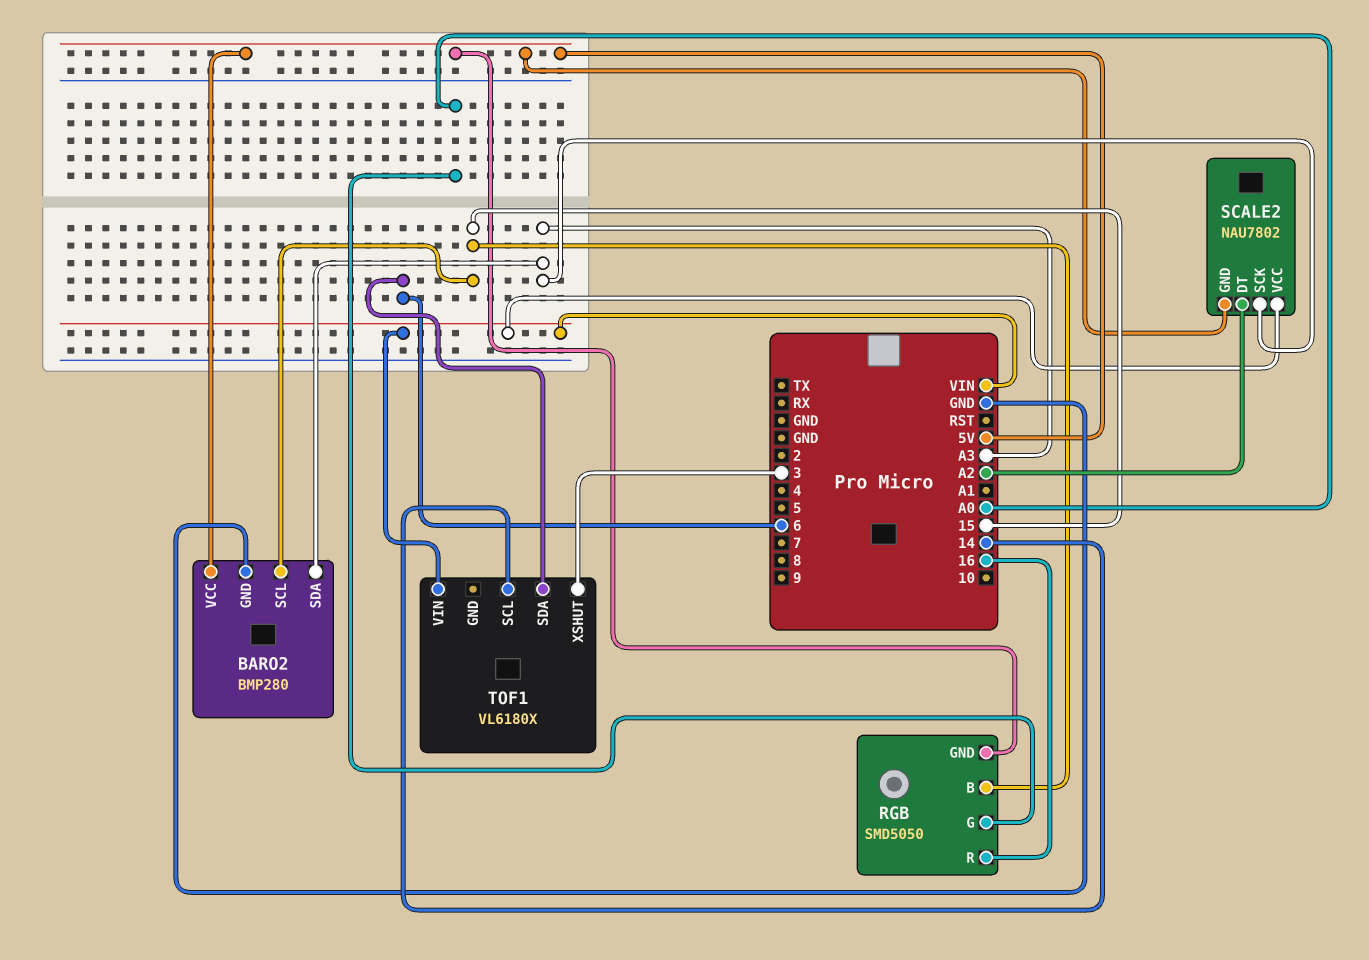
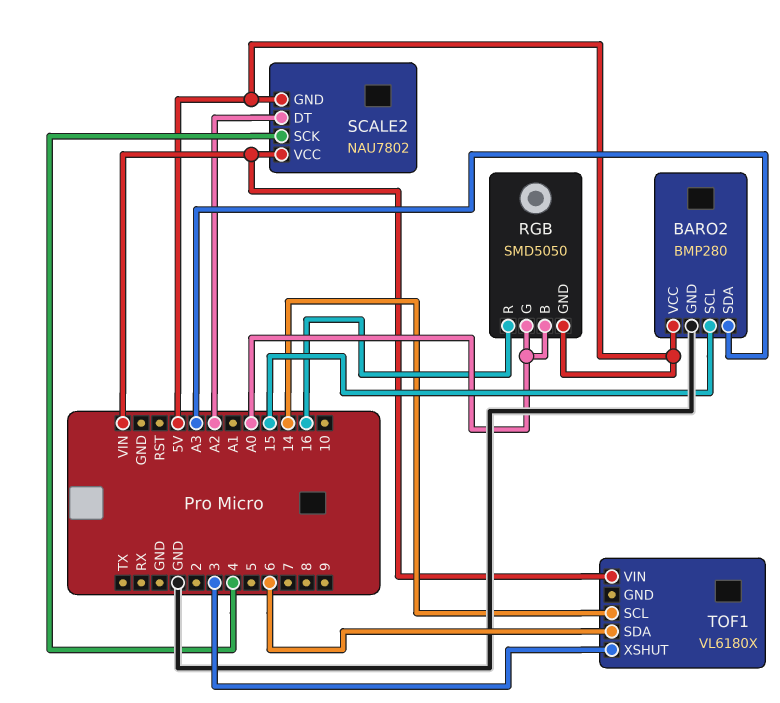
RGB pin B: 15 -> A0
SCALE2 pin SCK: A3 -> 4

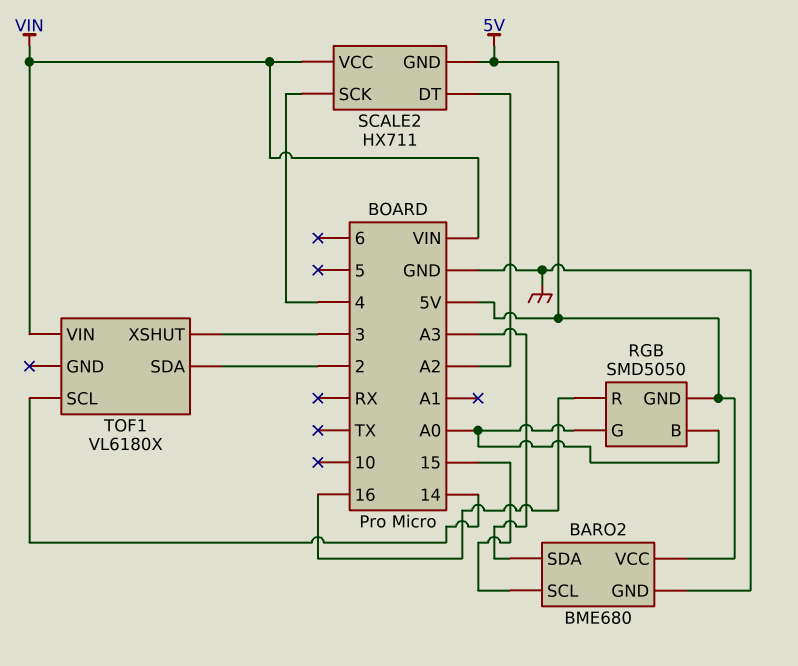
BARO2: BMP280 -> BME680
SCALE2: NAU7802 -> HX711
TOF1 pin SDA: 6 -> 2

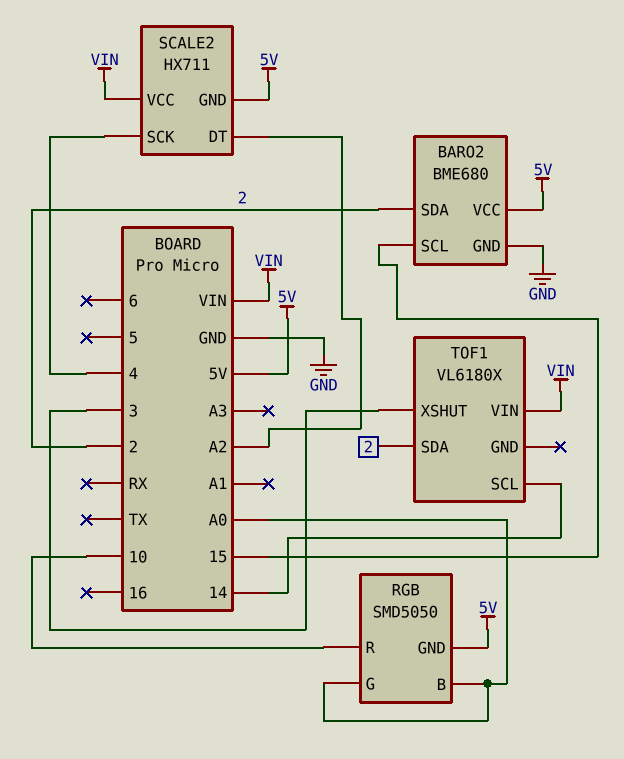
BARO2 pin SDA: A3 -> 2
RGB pin R: 16 -> 10

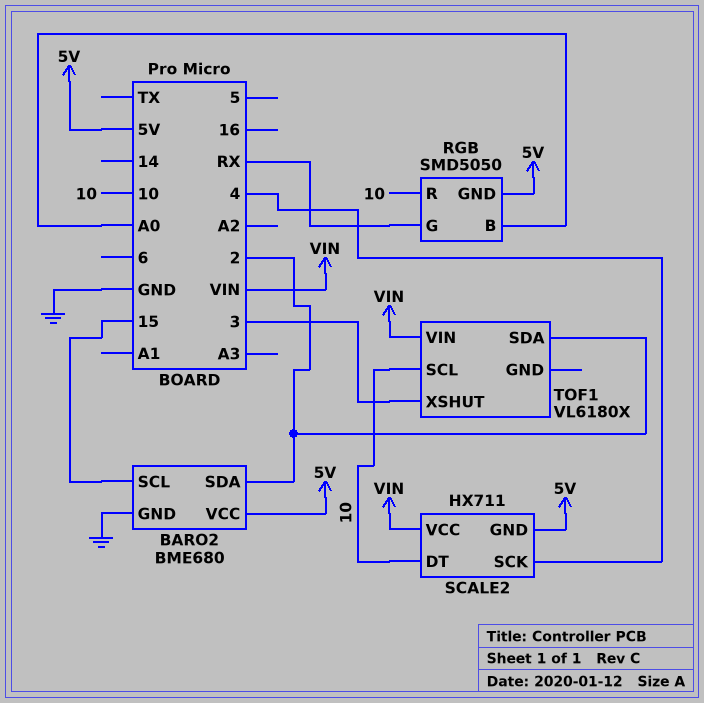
RGB pin G: A0 -> RX
SCALE2 pin DT: A2 -> 10
TOF1 pin SCL: 14 -> 10

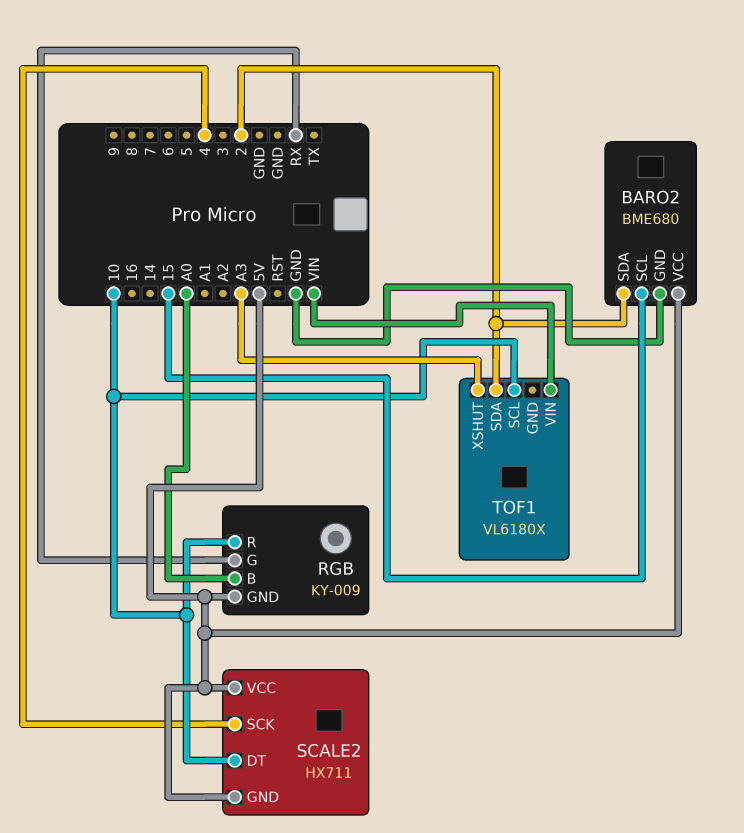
RGB: SMD5050 -> KY-009
SCALE2 pin VCC: VIN -> 5V
TOF1 pin XSHUT: 3 -> A3

